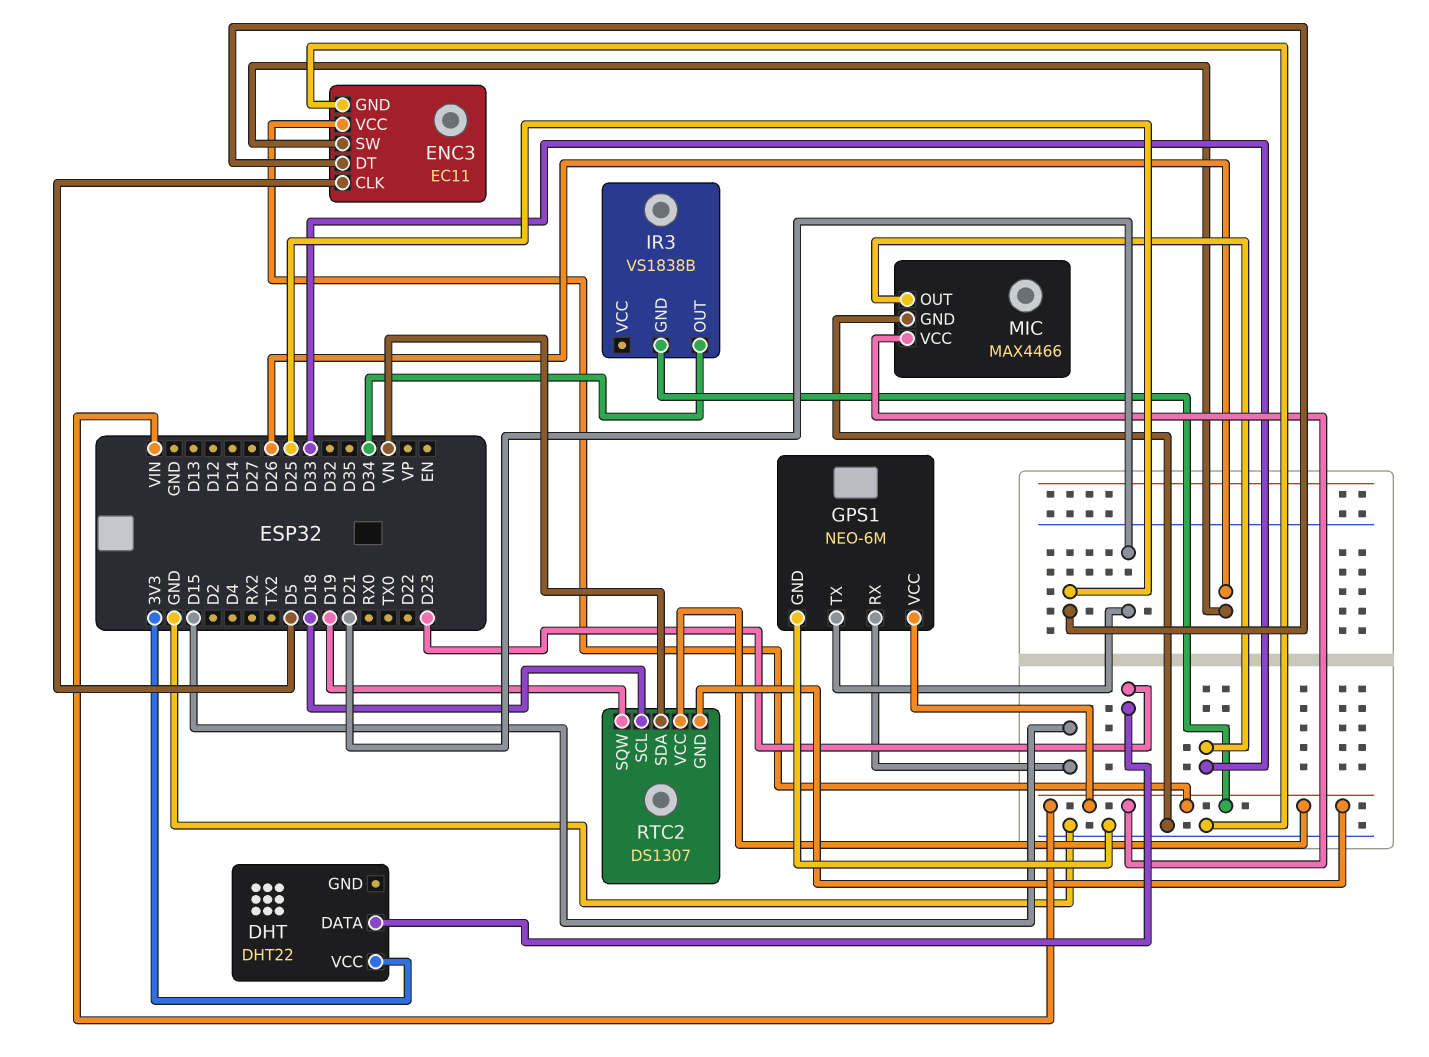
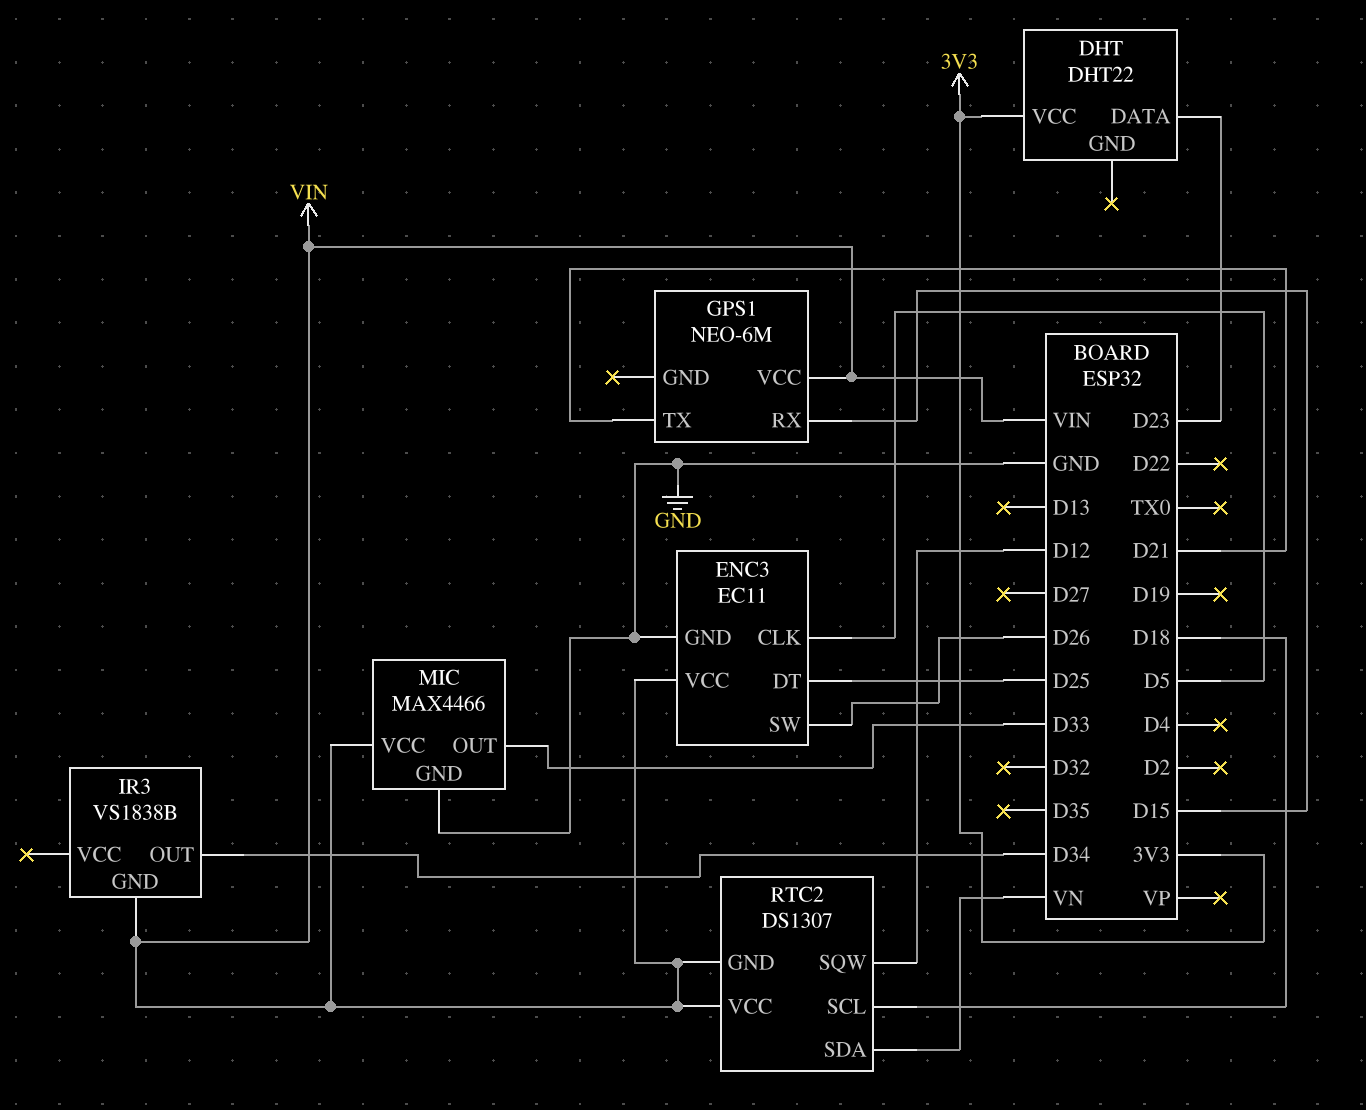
GPS1 pin GND: GND -> none
RTC2 pin SQW: D19 -> D12

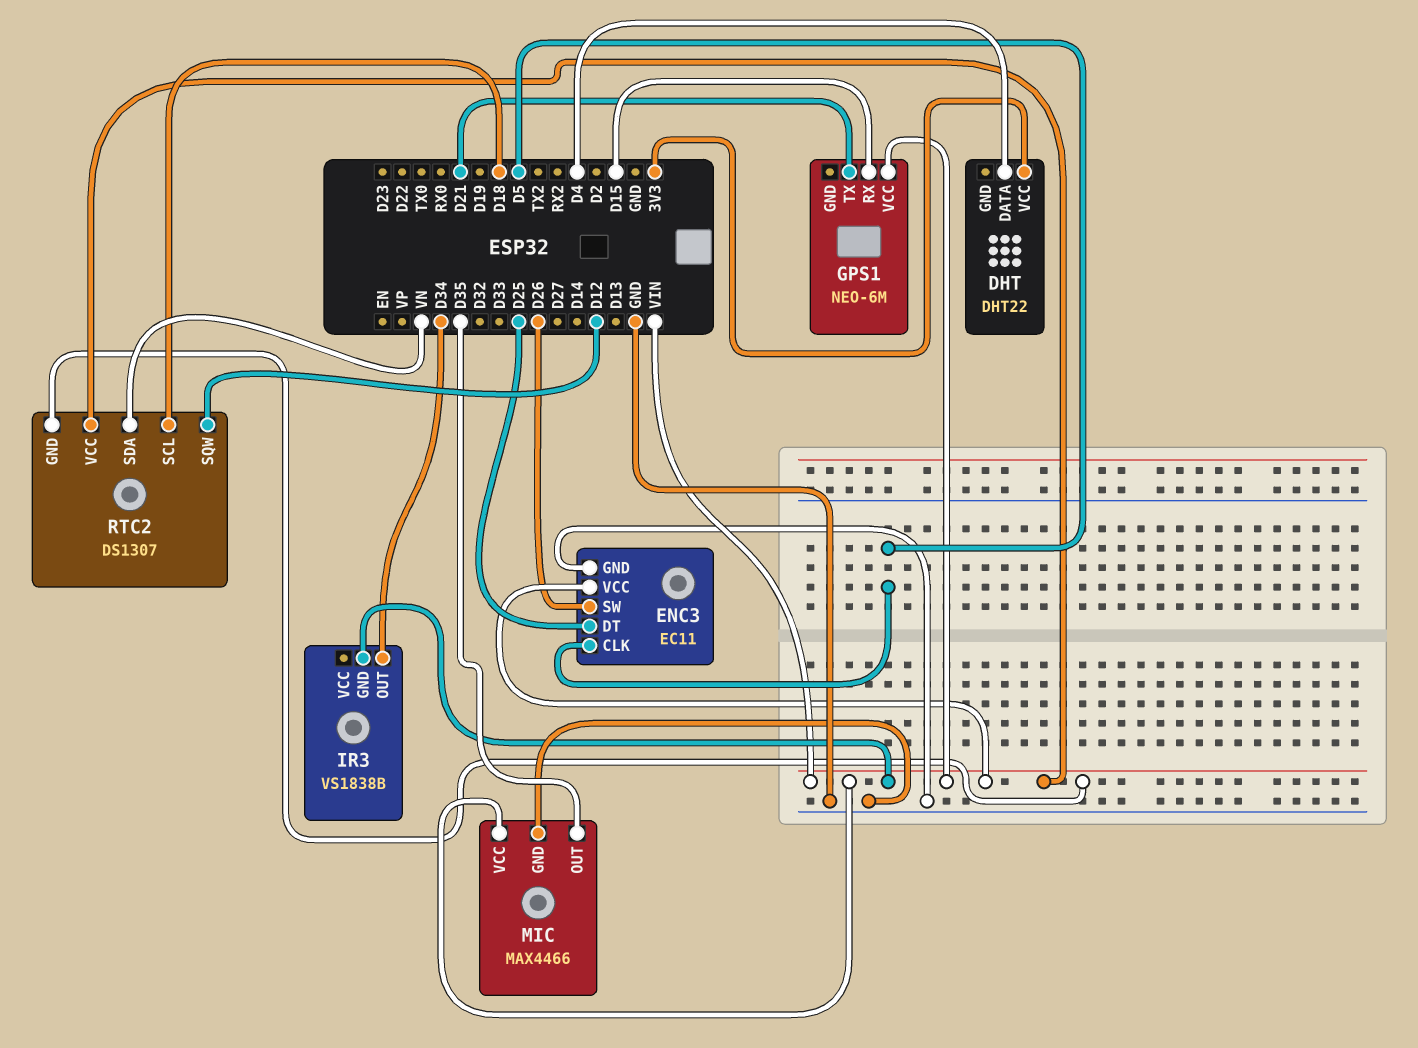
DHT pin DATA: D23 -> D4
MIC pin OUT: D33 -> D35

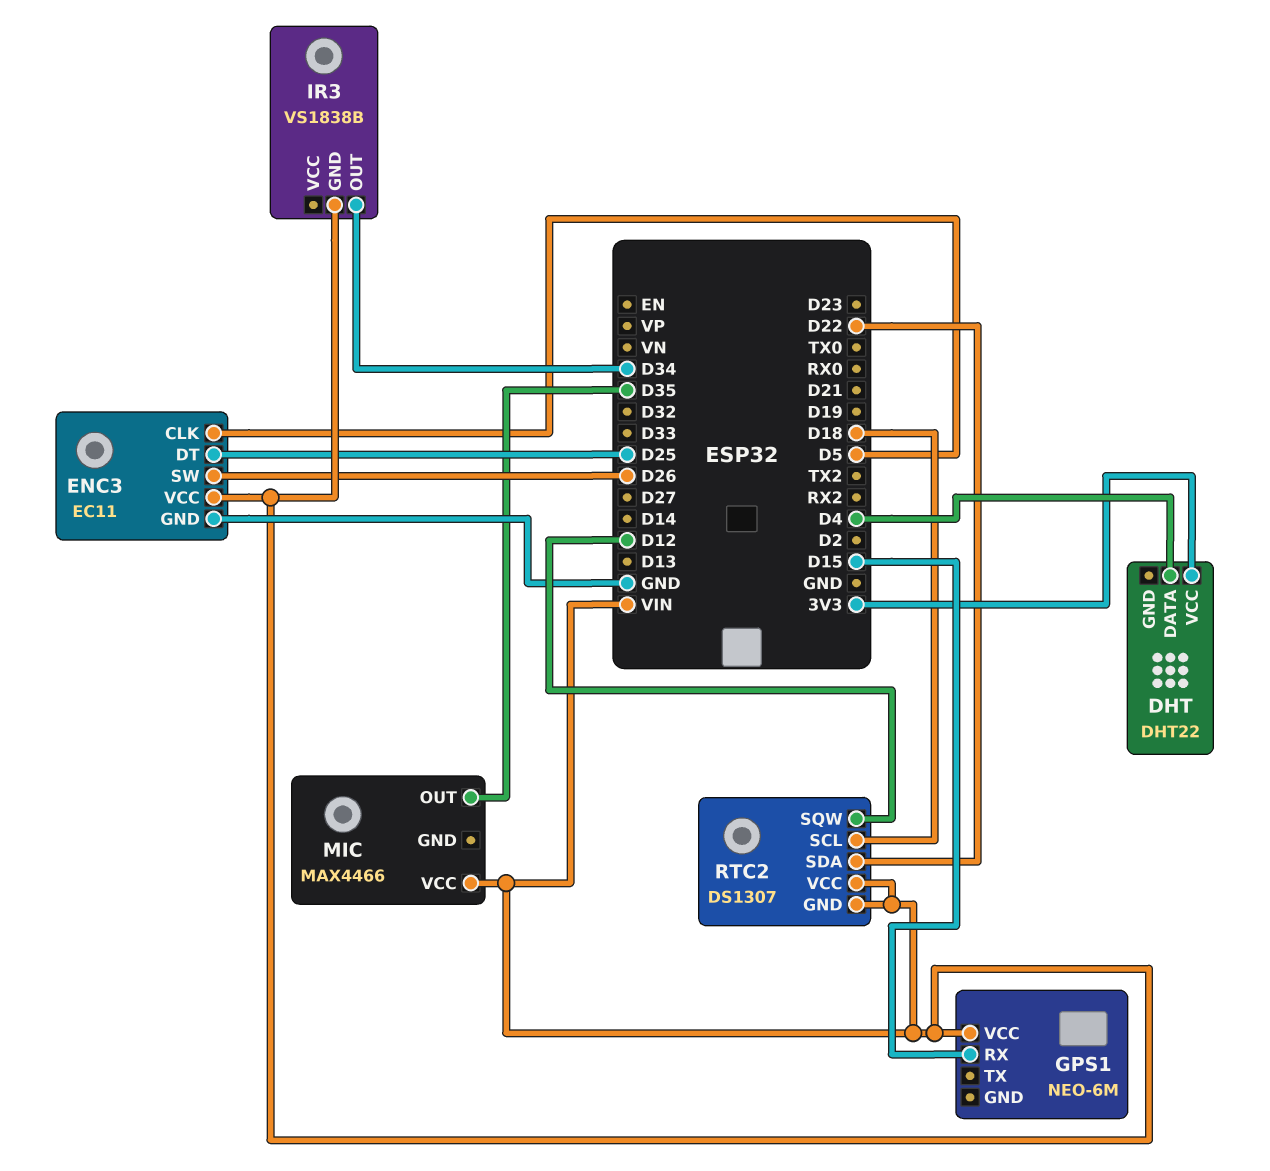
GPS1 pin TX: D21 -> none
MIC pin GND: GND -> none
RTC2 pin SDA: VN -> D22

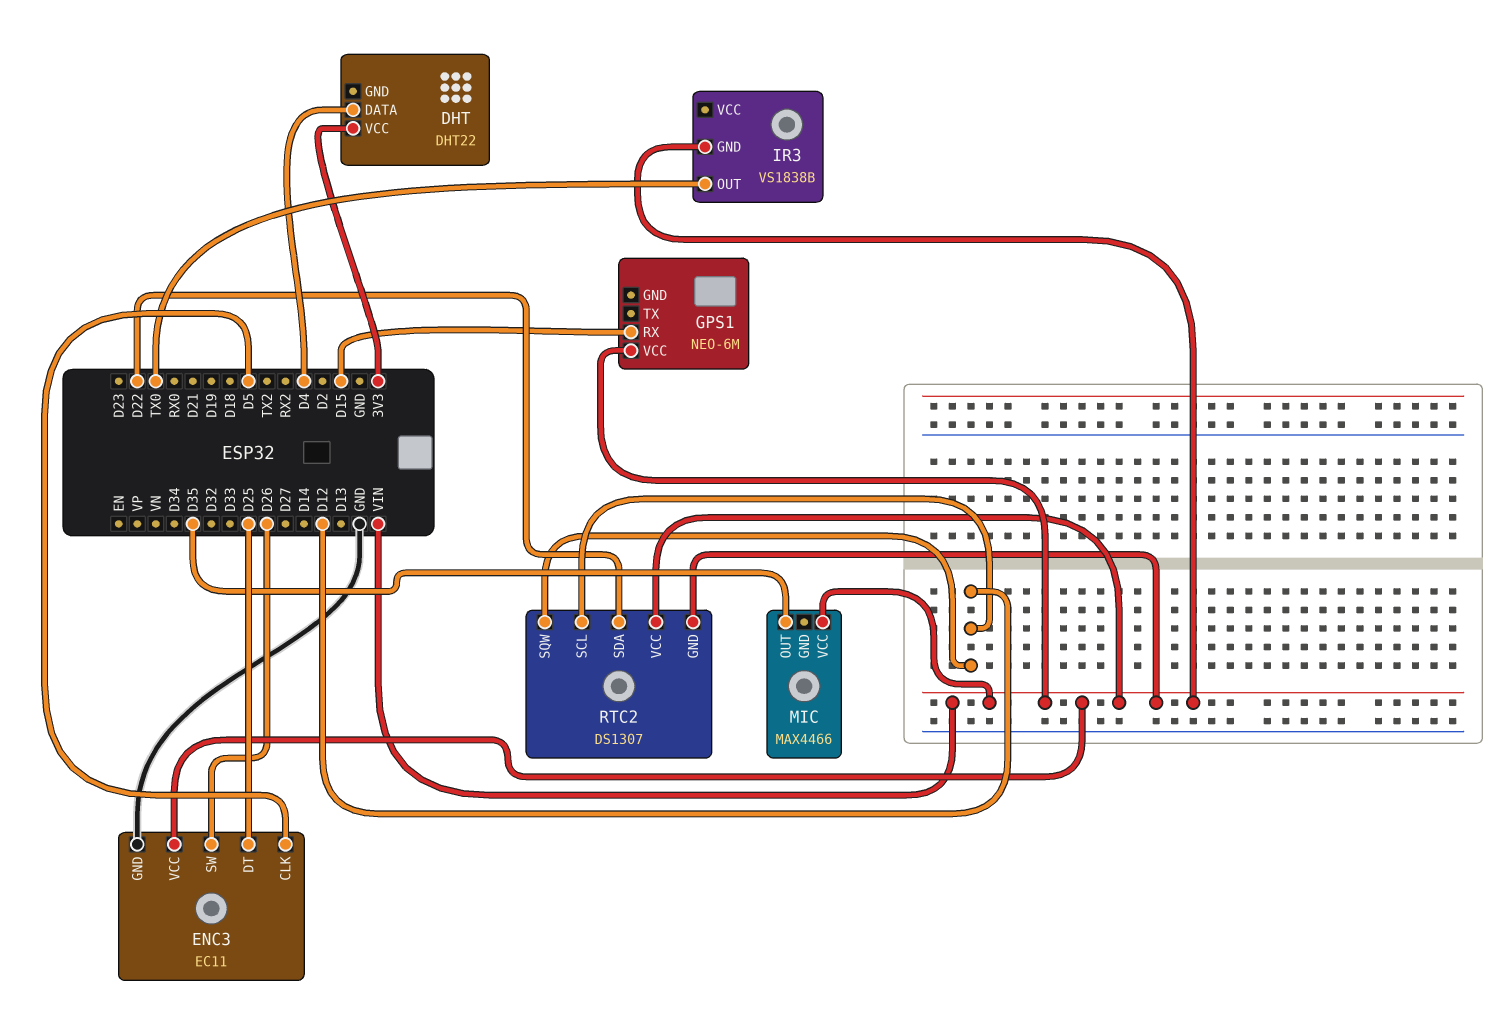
IR3 pin OUT: D34 -> TX0
RTC2 pin SCL: D18 -> D12

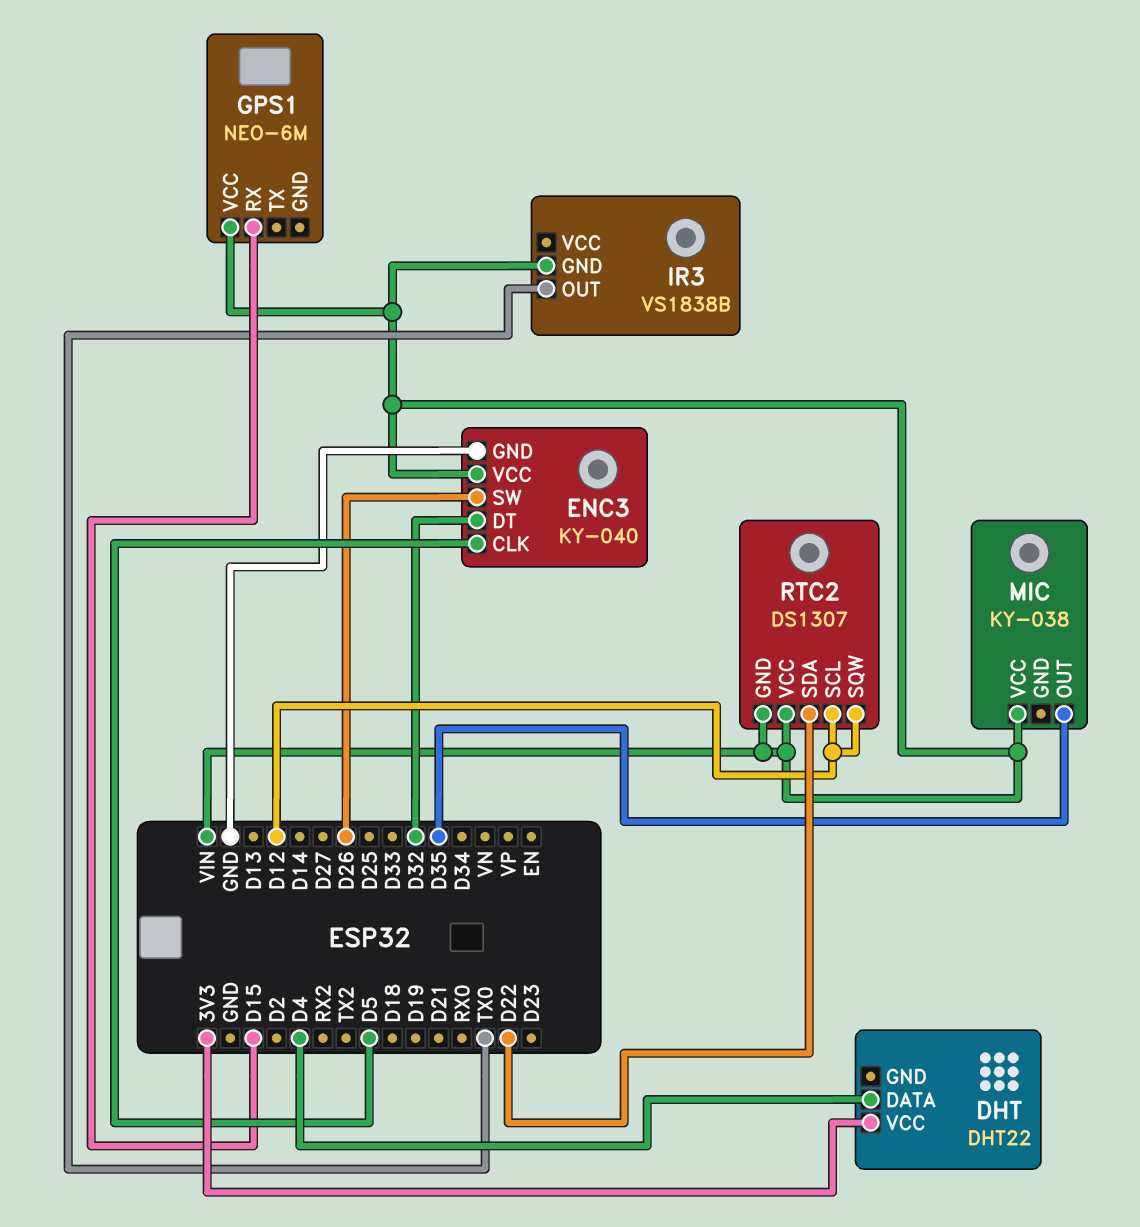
ENC3: EC11 -> KY-040
ENC3 pin DT: D25 -> D32
MIC: MAX4466 -> KY-038

